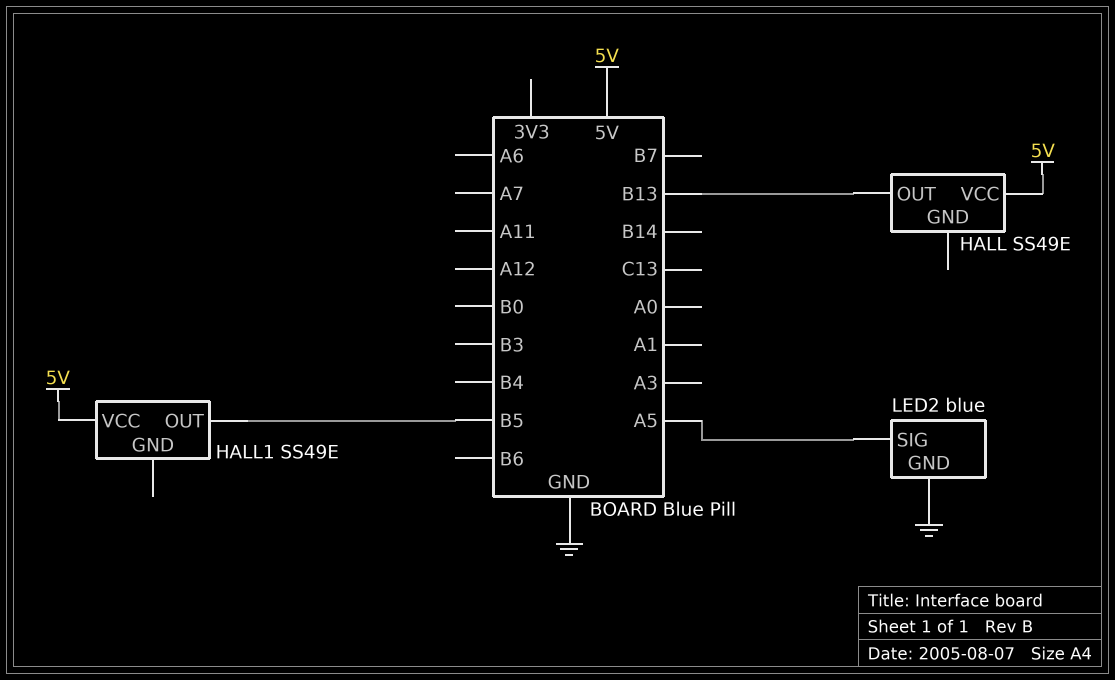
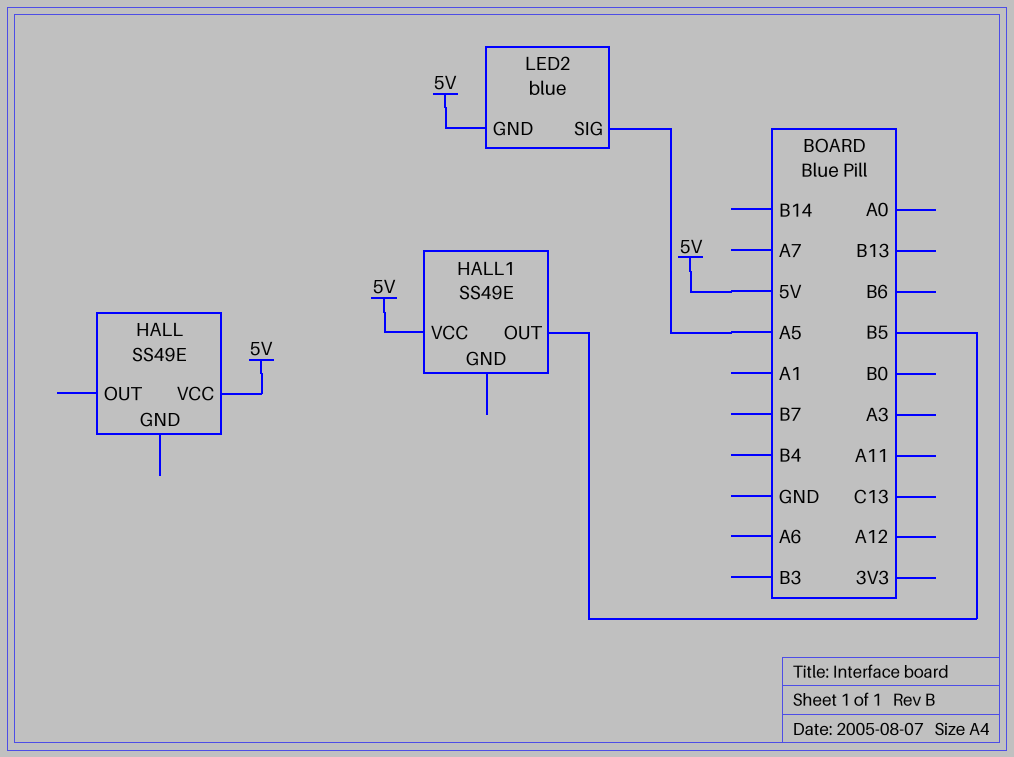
HALL pin OUT: B13 -> none
LED2 pin GND: GND -> 5V

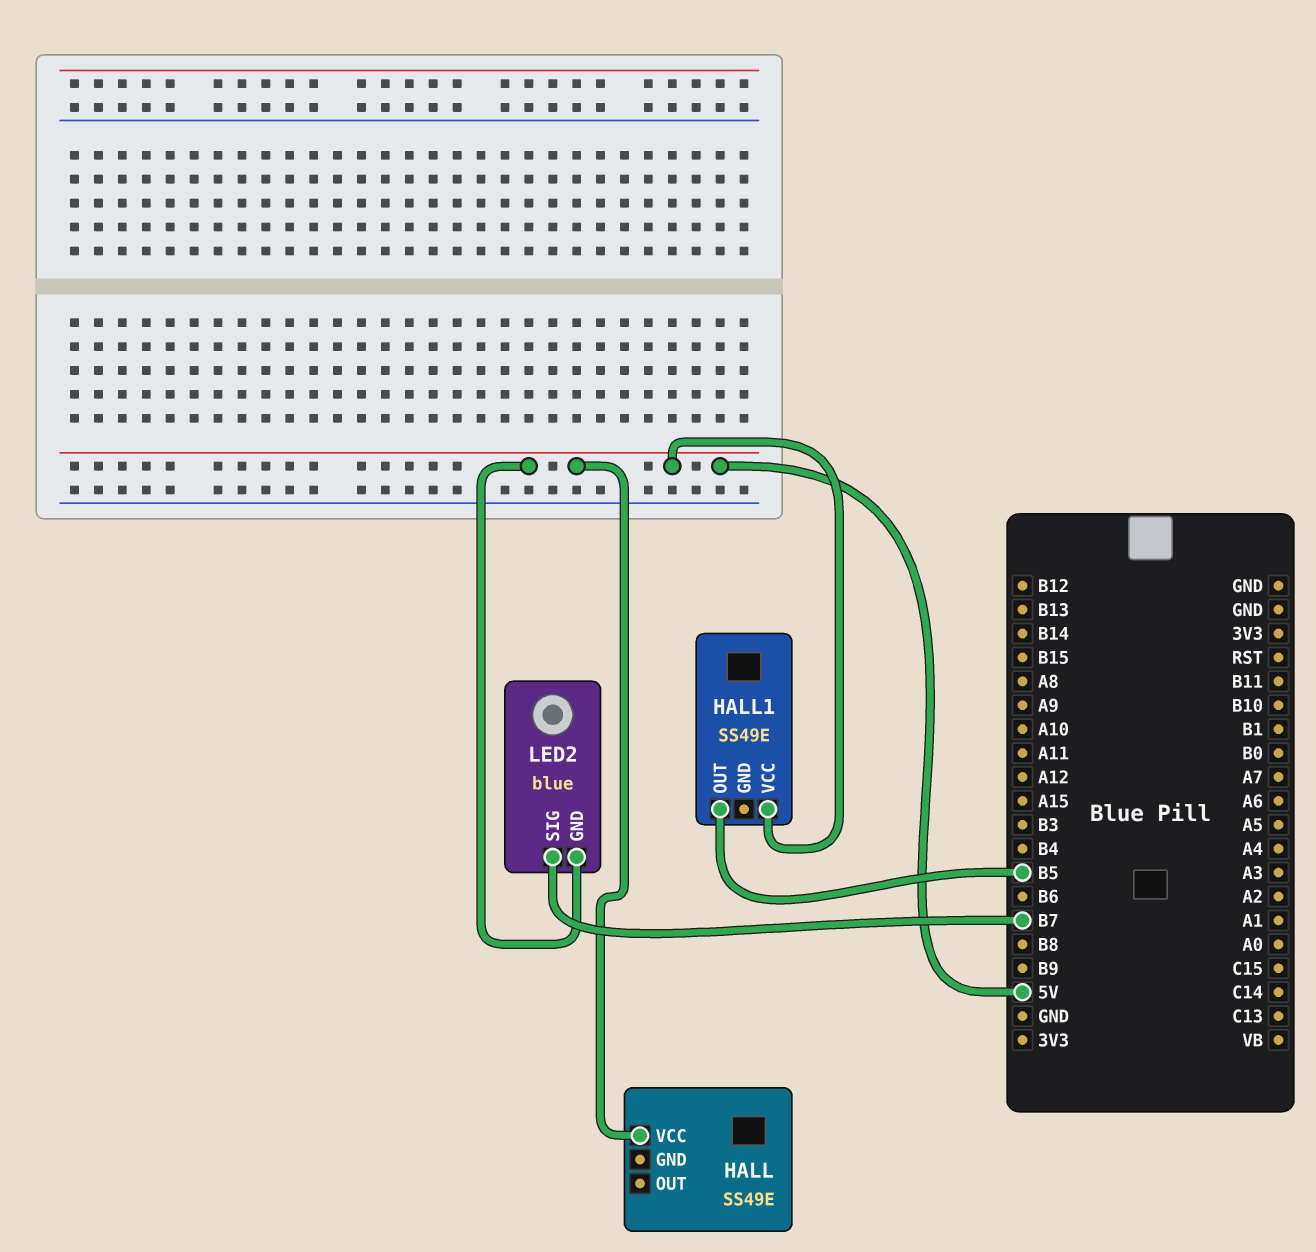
LED2 pin SIG: A5 -> B7

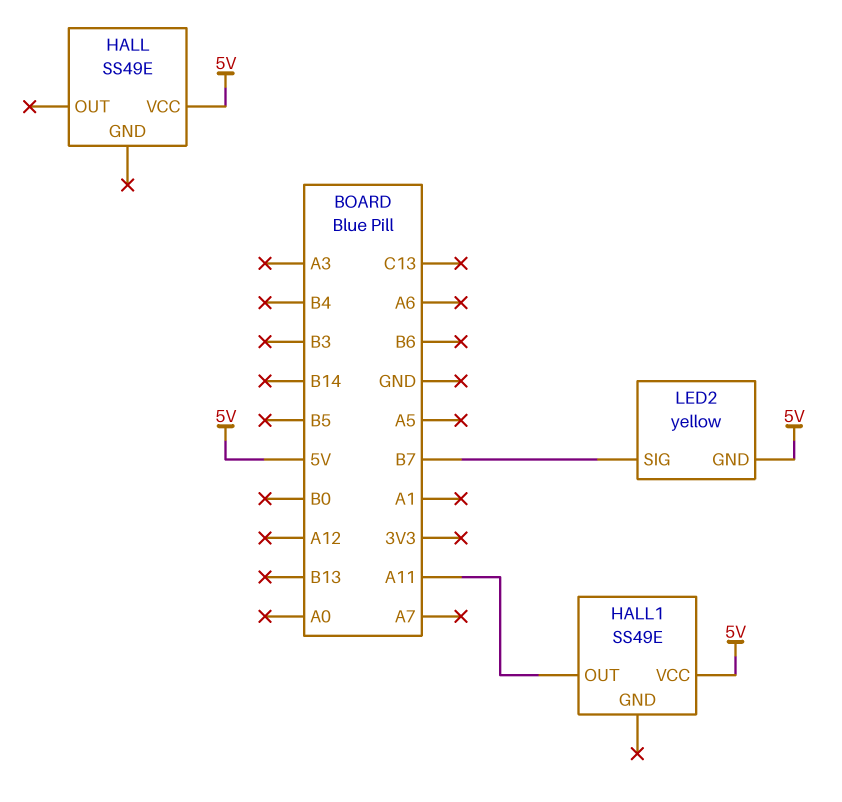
HALL1 pin OUT: B5 -> A11
LED2: blue -> yellow

